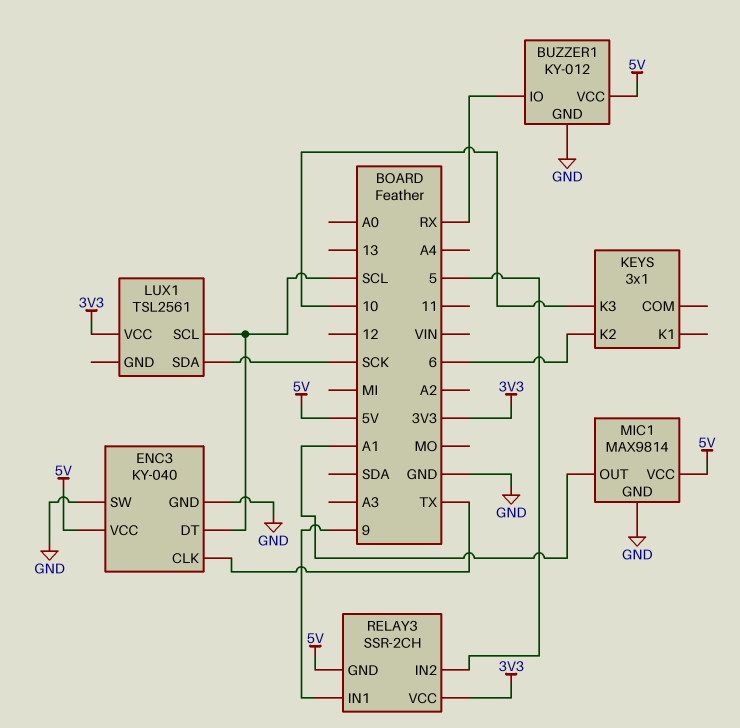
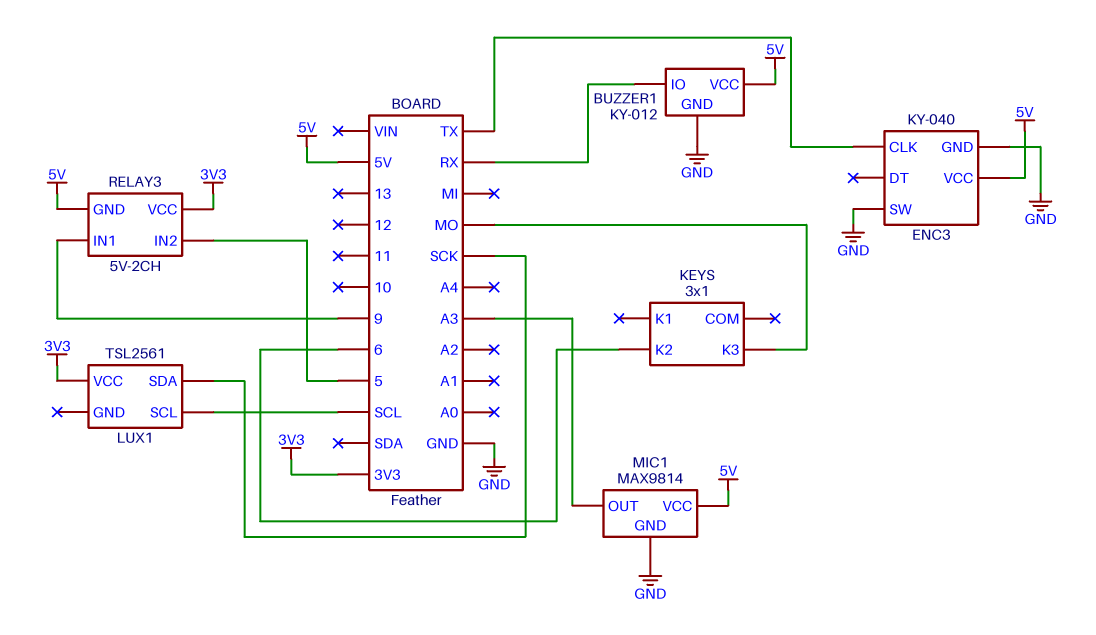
ENC3 pin DT: SCL -> none
KEYS pin K3: 10 -> MO
MIC1 pin OUT: A1 -> A3
RELAY3: SSR-2CH -> 5V-2CH

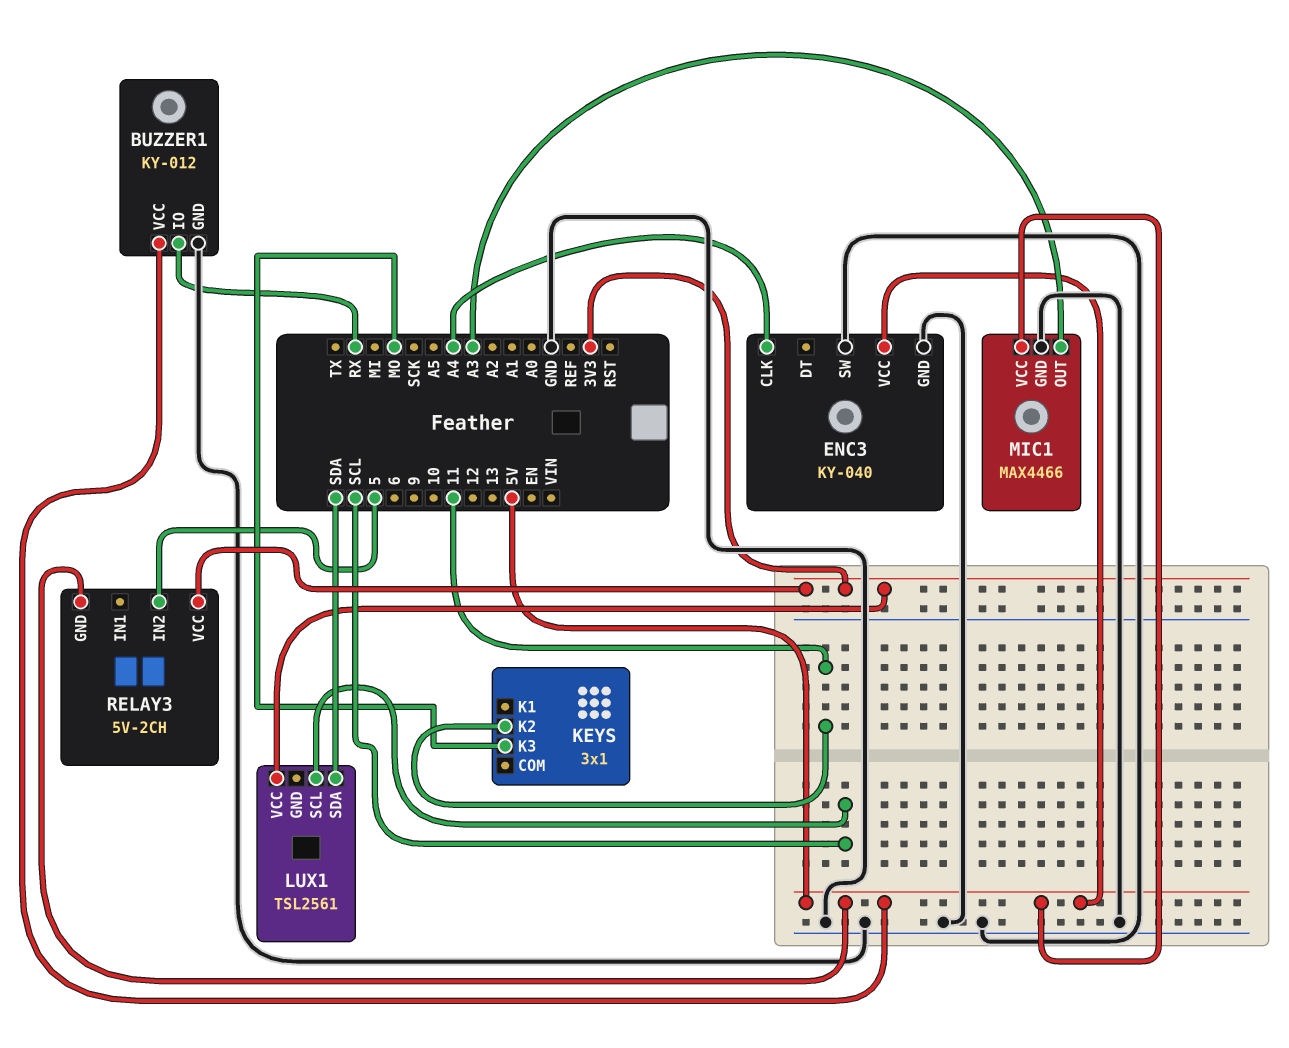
ENC3 pin CLK: TX -> A4
KEYS pin K2: 6 -> 11
LUX1 pin SDA: SCK -> SDA
MIC1: MAX9814 -> MAX4466
RELAY3 pin IN1: 9 -> none

